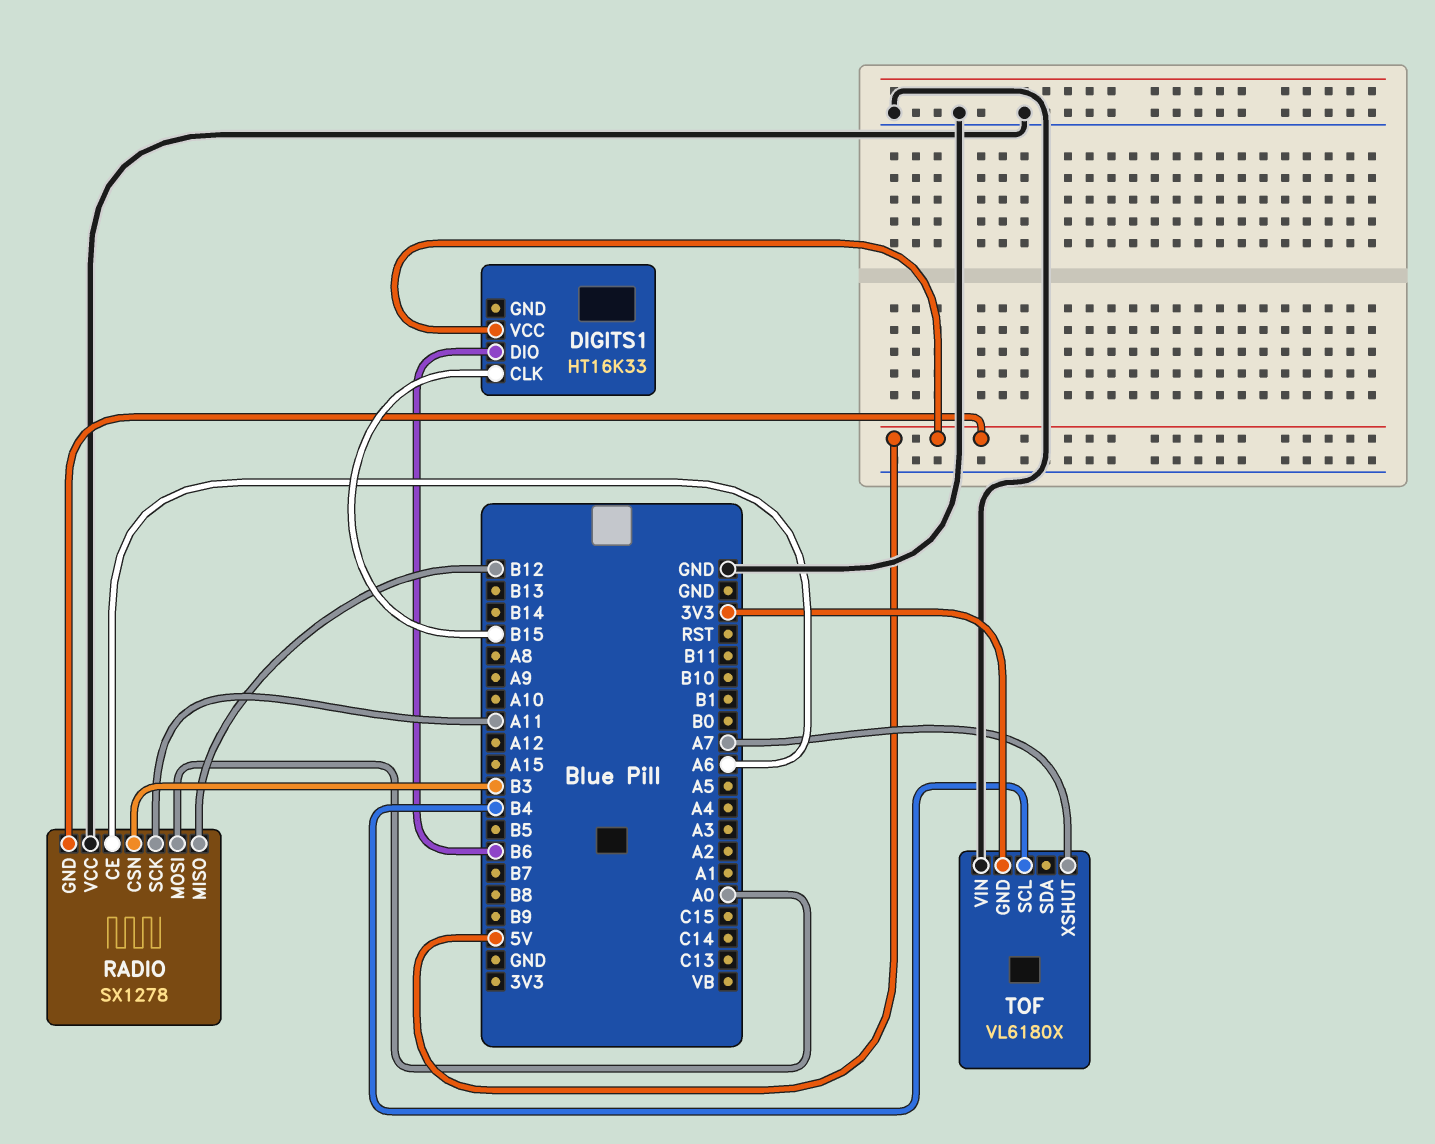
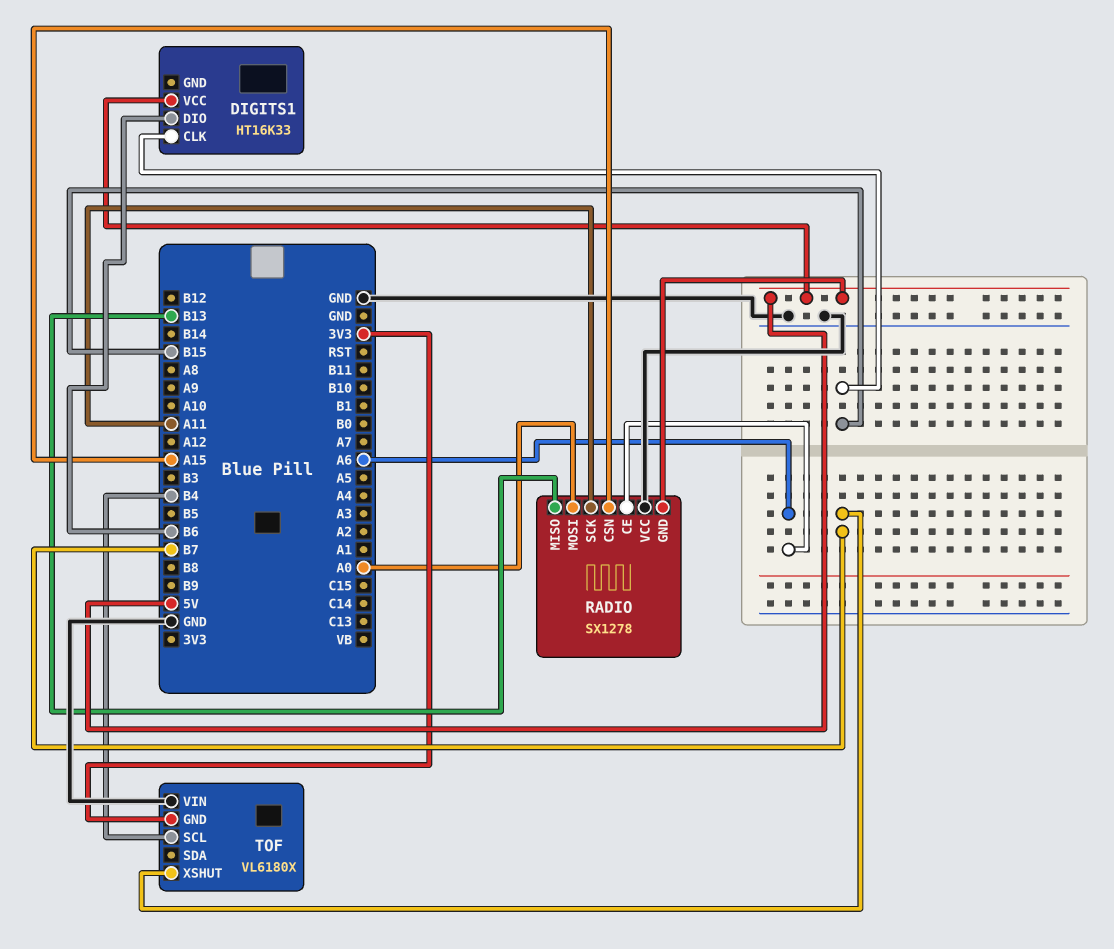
RADIO pin CSN: B3 -> A15
RADIO pin MISO: B12 -> B13
TOF pin XSHUT: A7 -> B7

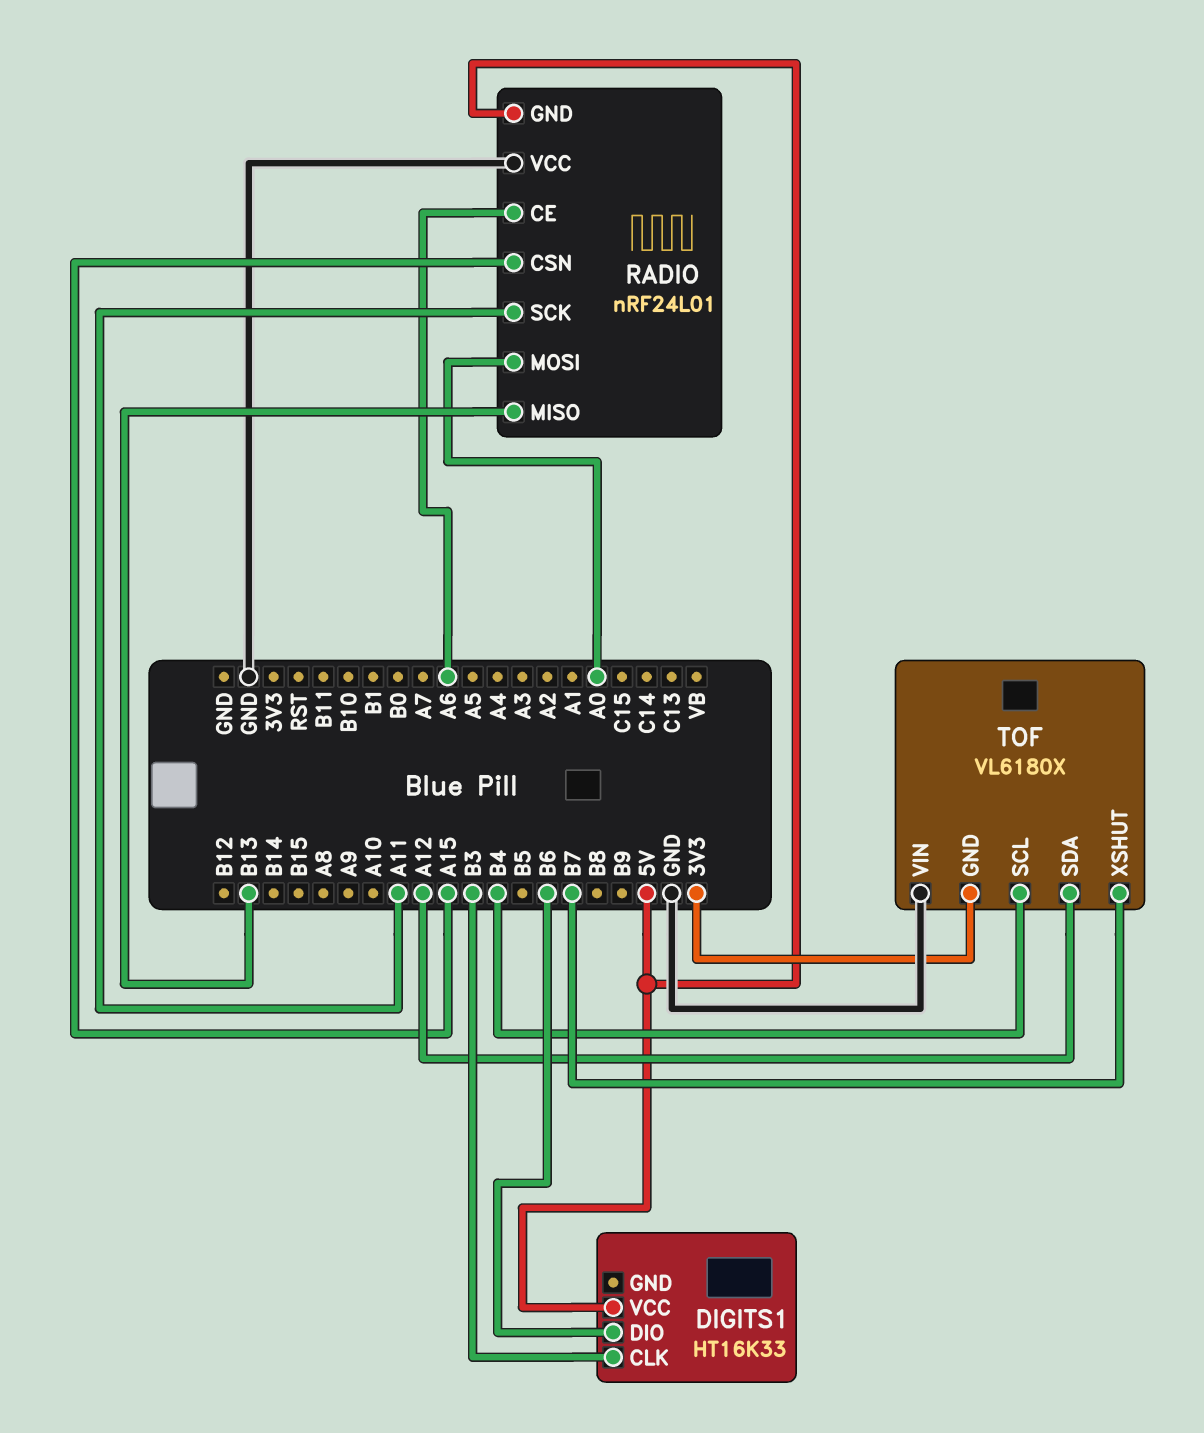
DIGITS1 pin CLK: B15 -> B3
RADIO: SX1278 -> nRF24L01
TOF pin SDA: none -> A12

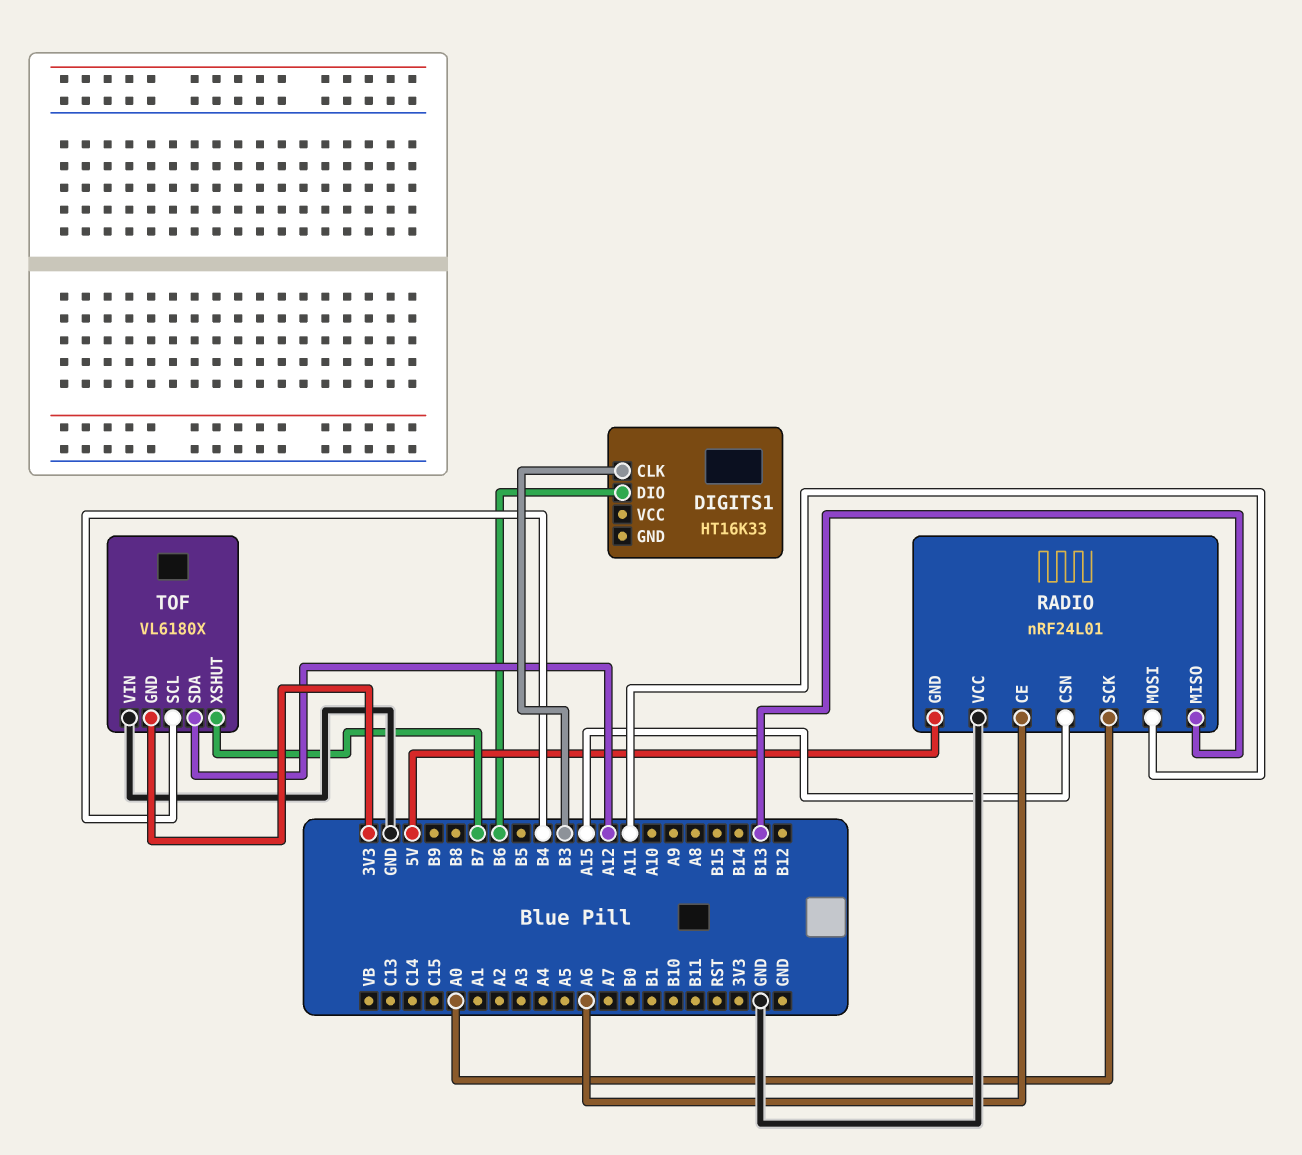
DIGITS1 pin VCC: 5V -> none
RADIO pin MOSI: A0 -> A11
RADIO pin SCK: A11 -> A0

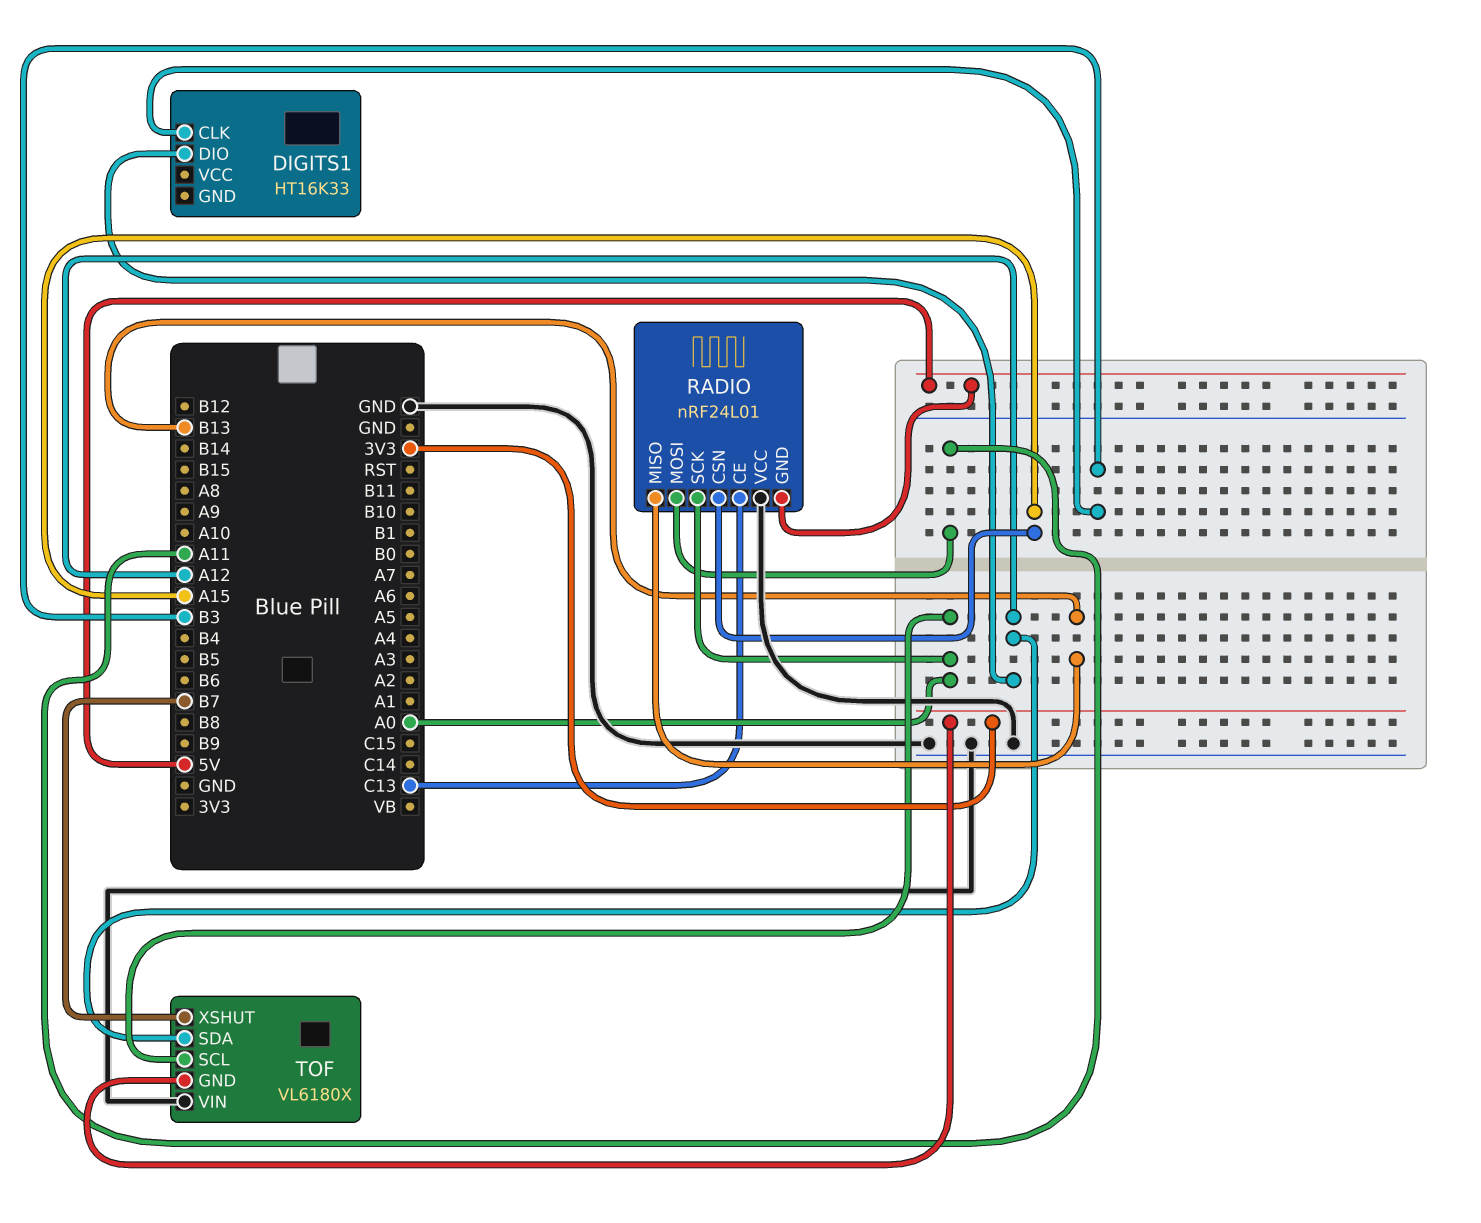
DIGITS1 pin DIO: B6 -> A12
RADIO pin CE: A6 -> C13
TOF pin SCL: B4 -> A0

